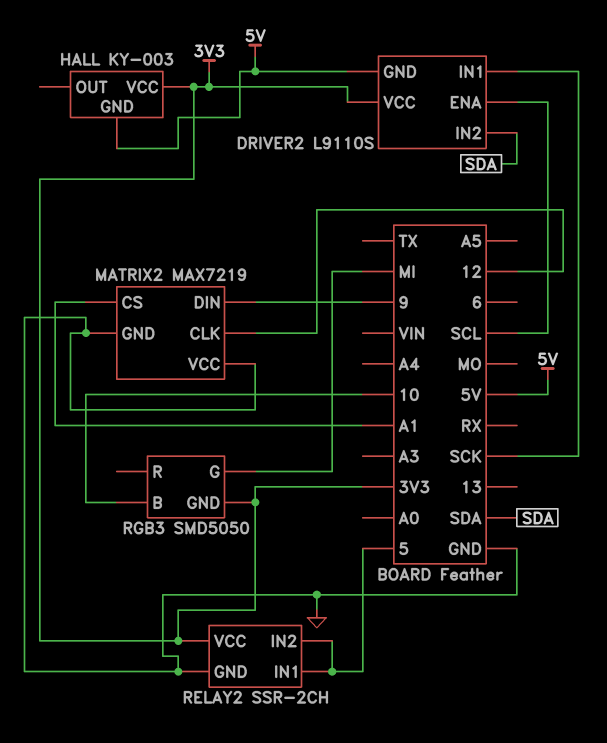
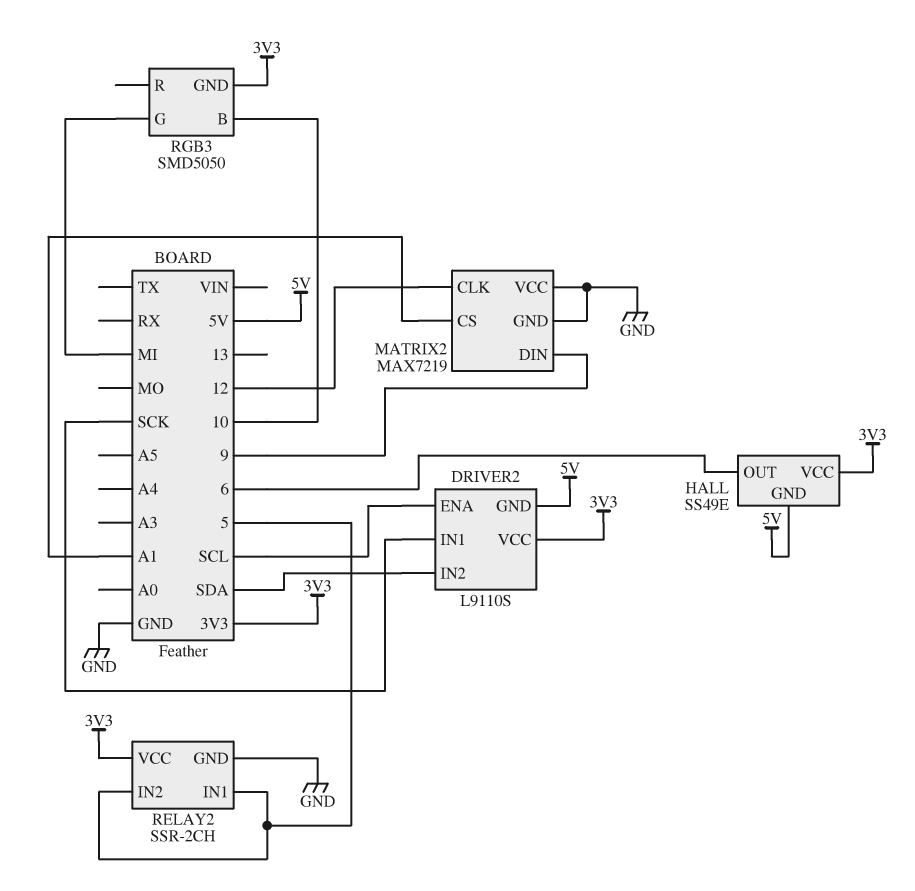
HALL: KY-003 -> SS49E
HALL pin OUT: none -> 6

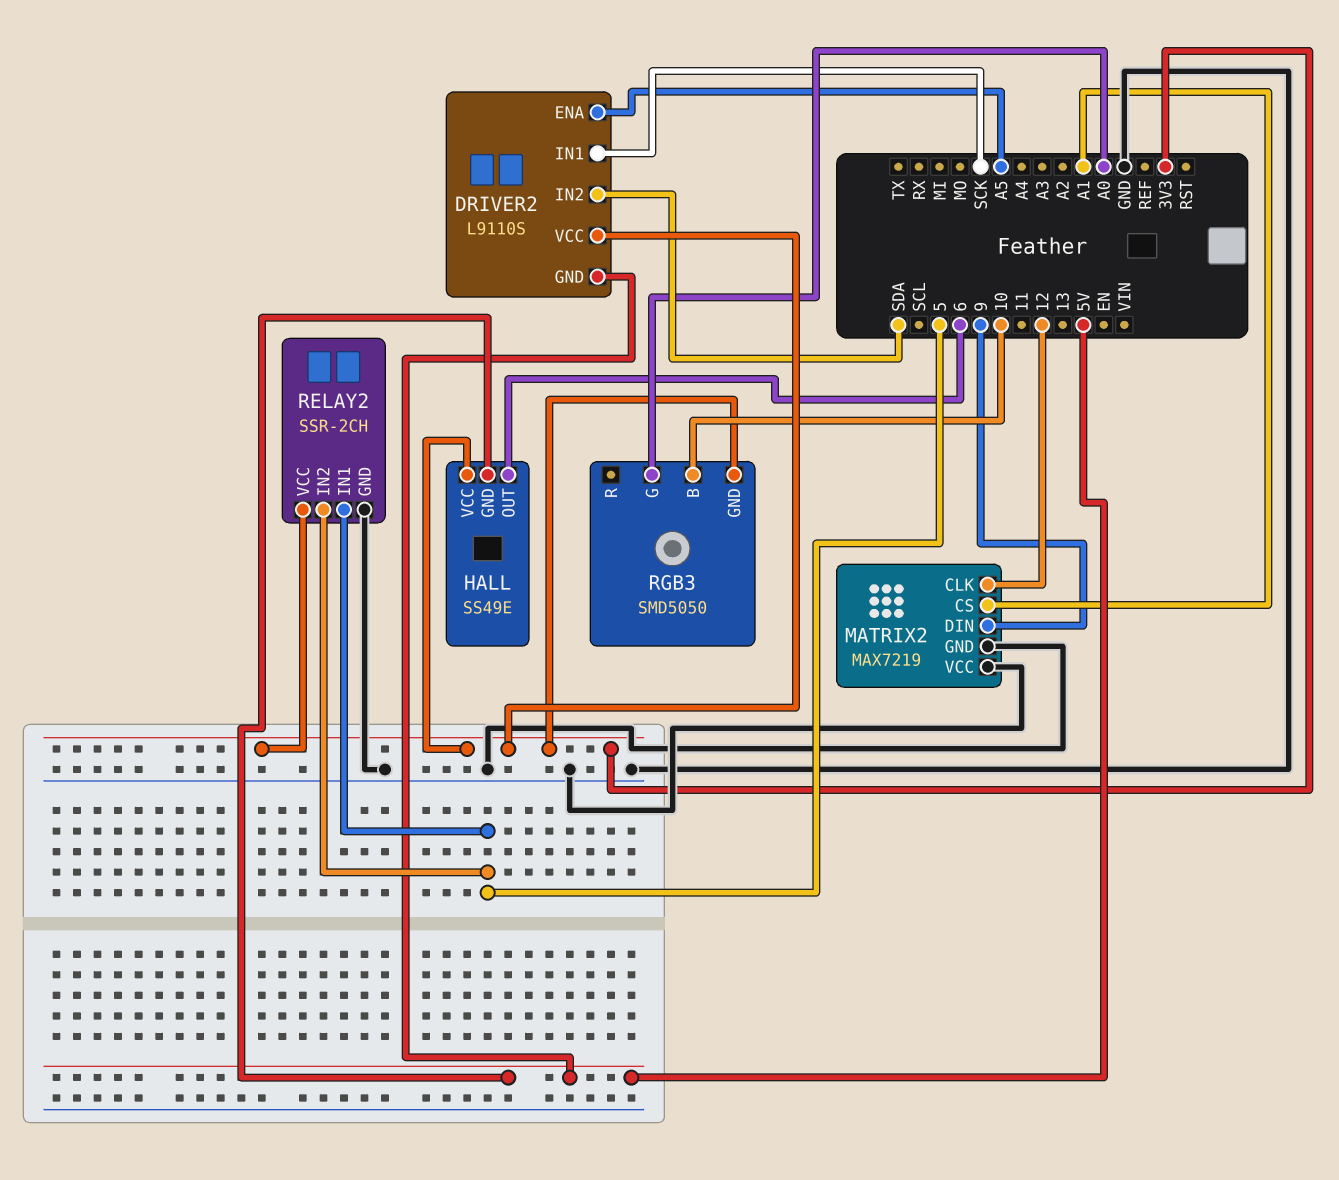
DRIVER2 pin ENA: SCL -> A5
RGB3 pin G: MI -> A0

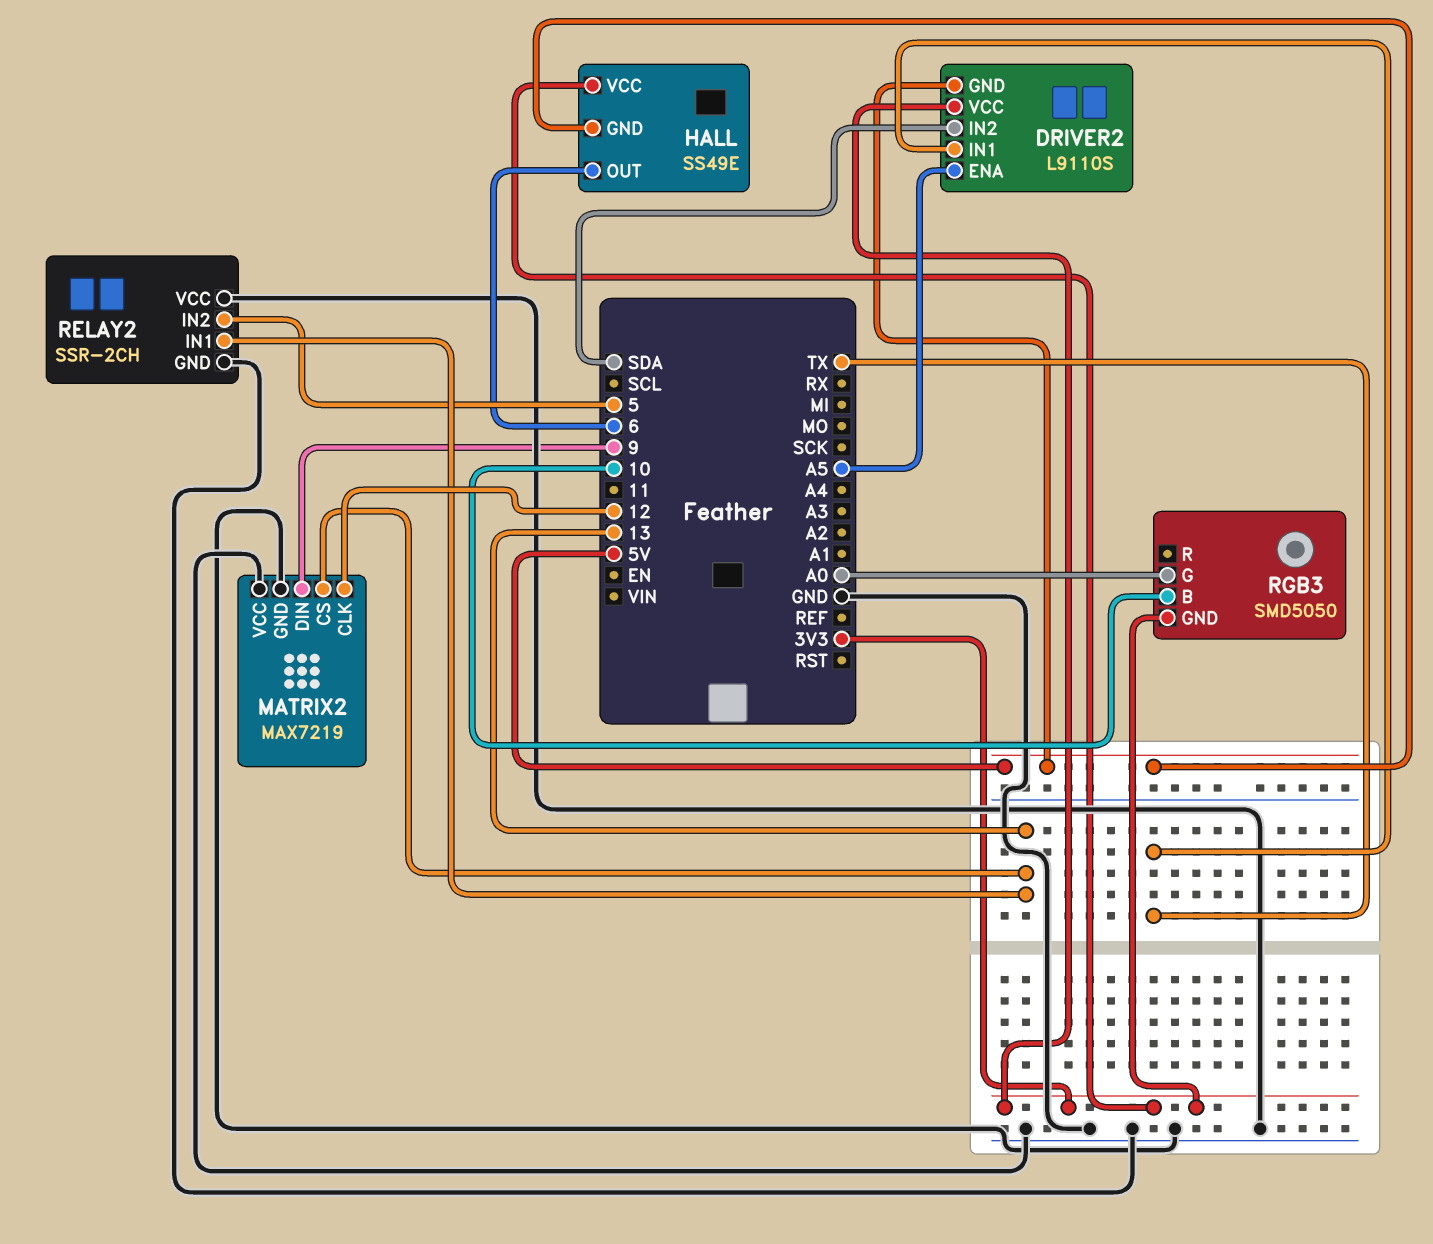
DRIVER2 pin IN1: SCK -> TX
MATRIX2 pin CS: A1 -> 13
RELAY2 pin IN1: 5 -> 13
RELAY2 pin VCC: 3V3 -> GND

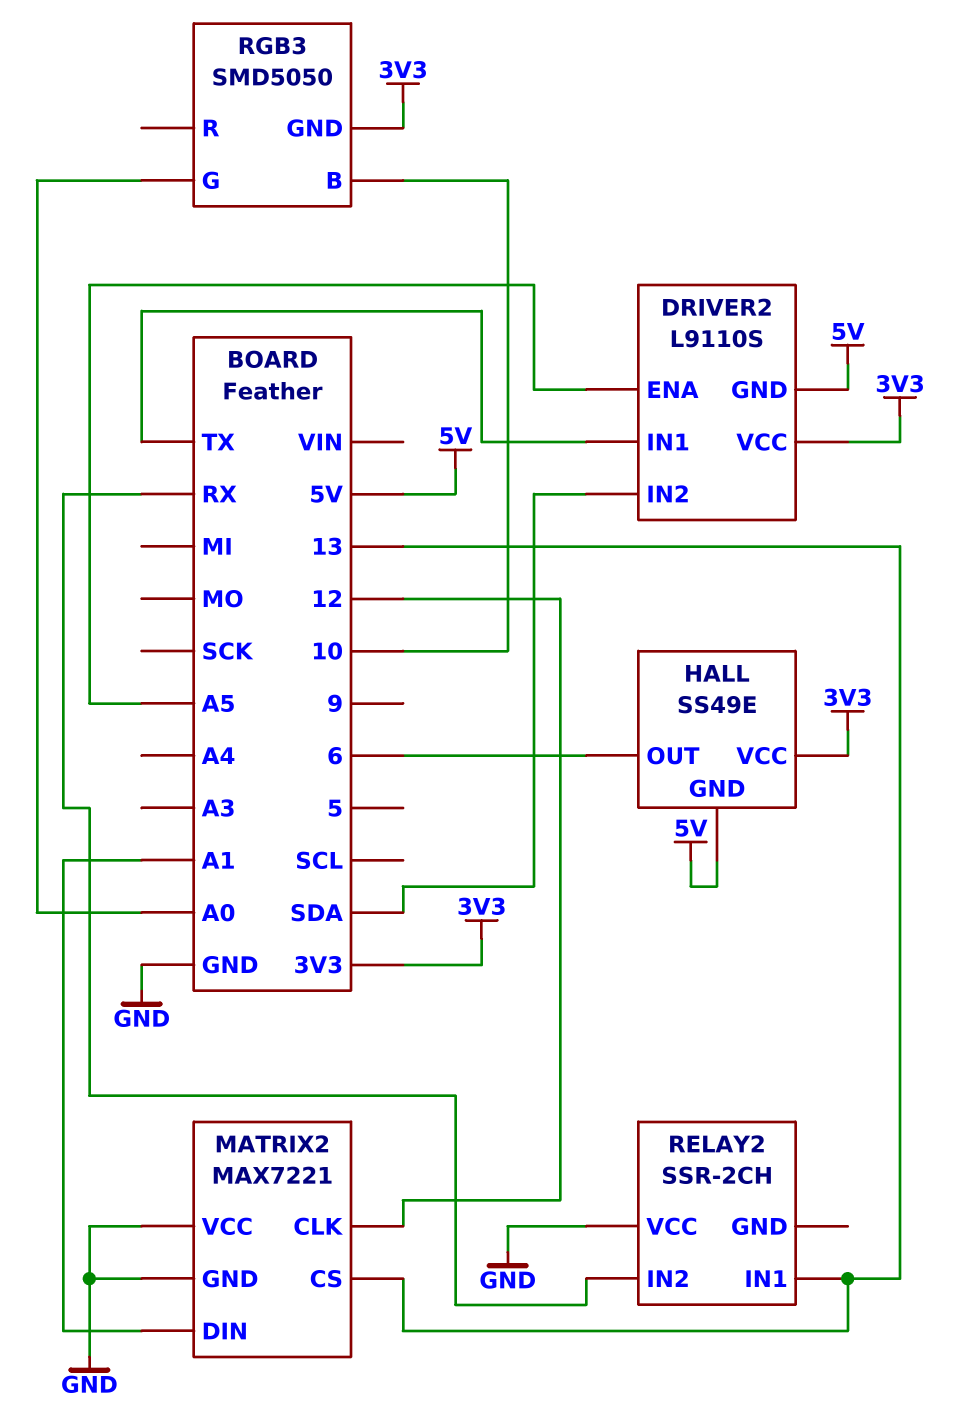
MATRIX2: MAX7219 -> MAX7221
MATRIX2 pin DIN: 9 -> A1
RELAY2 pin GND: GND -> none
RELAY2 pin IN2: 5 -> RX

